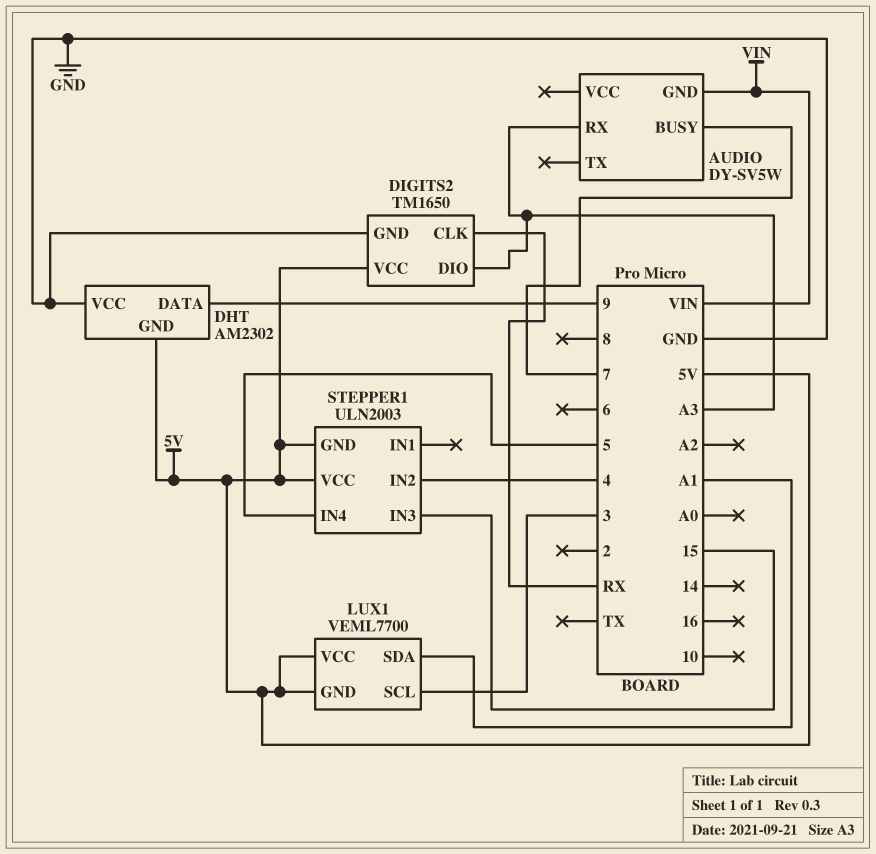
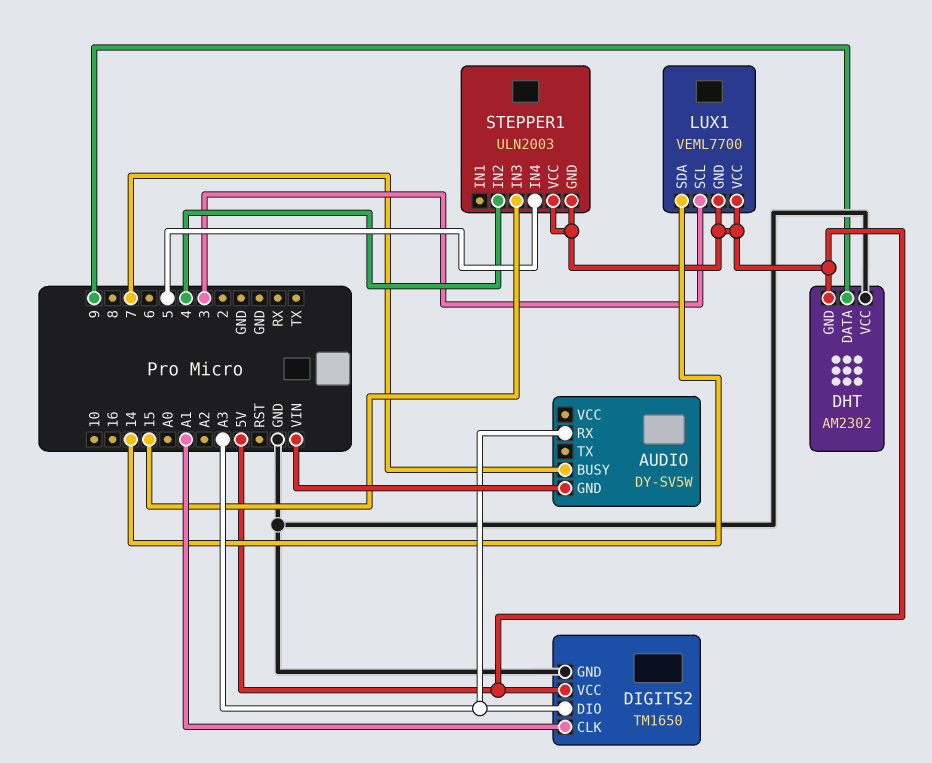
DIGITS2 pin CLK: RX -> A1
LUX1 pin SDA: A1 -> 14

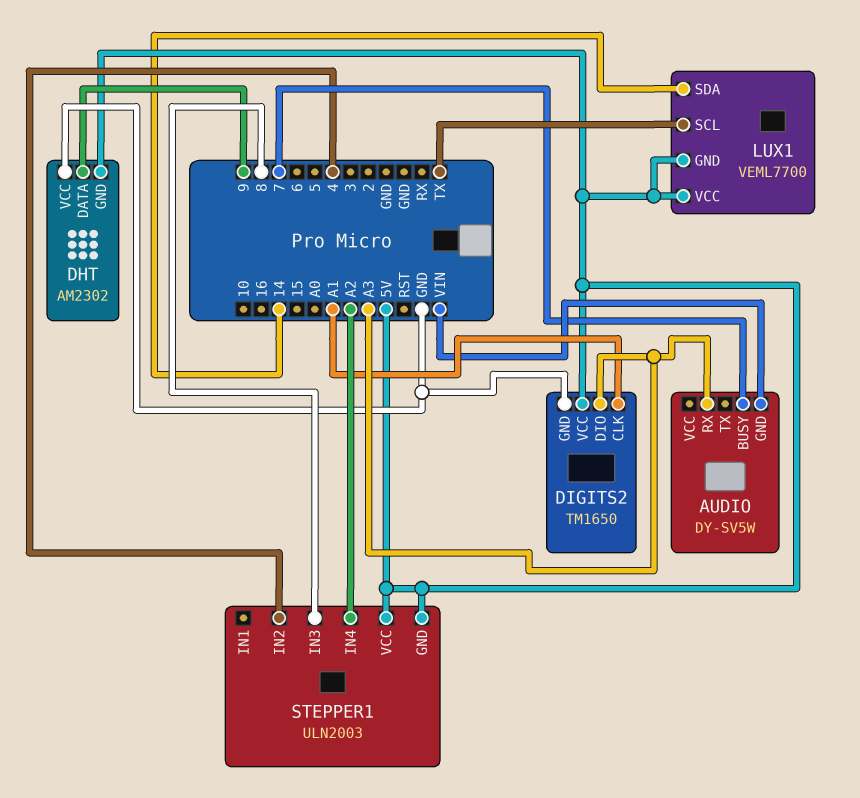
LUX1 pin SCL: 3 -> TX
STEPPER1 pin IN3: 15 -> 8
STEPPER1 pin IN4: 5 -> A2

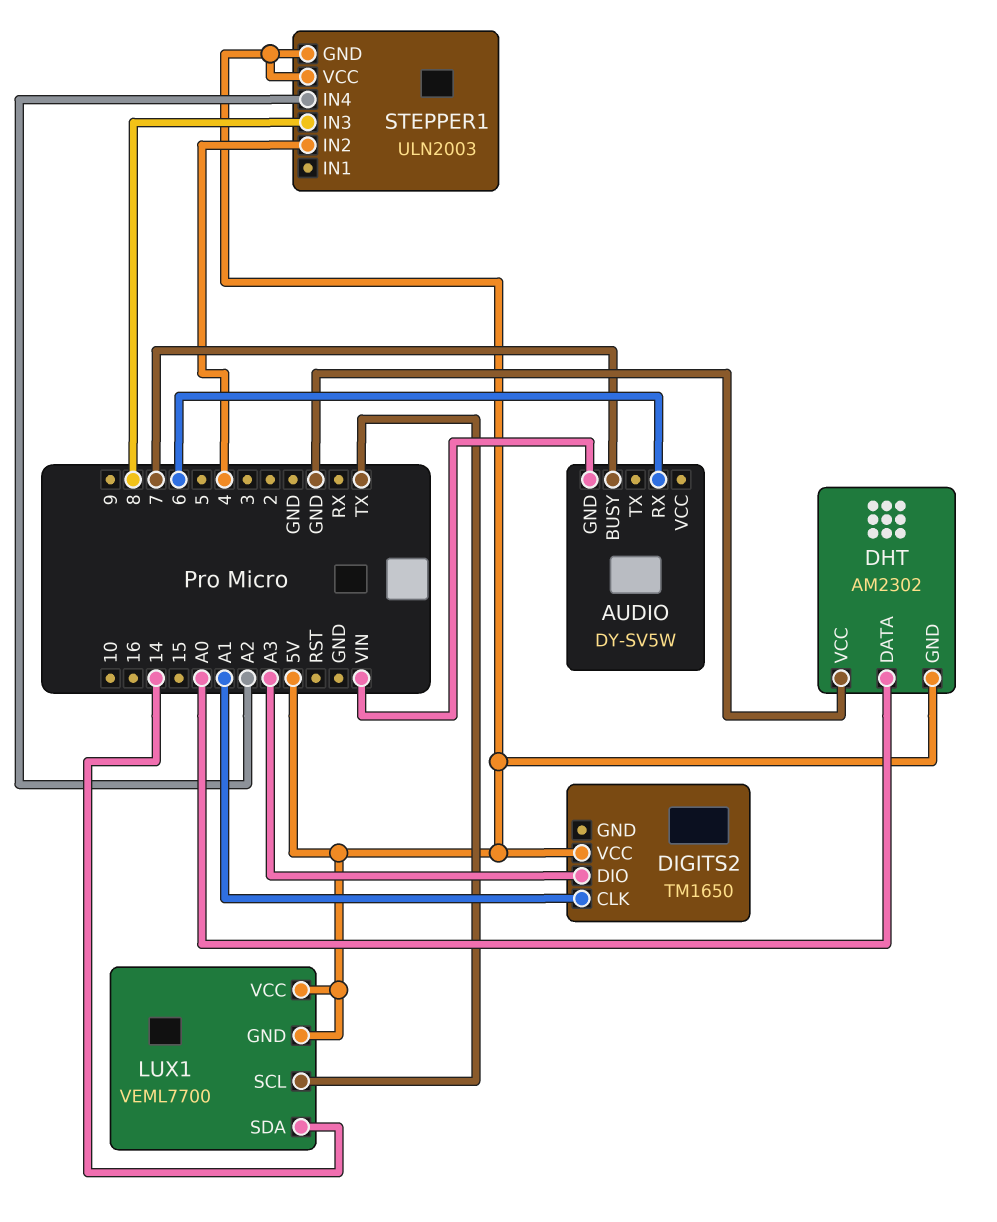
AUDIO pin RX: A3 -> 6
DHT pin DATA: 9 -> A0
DIGITS2 pin GND: GND -> none

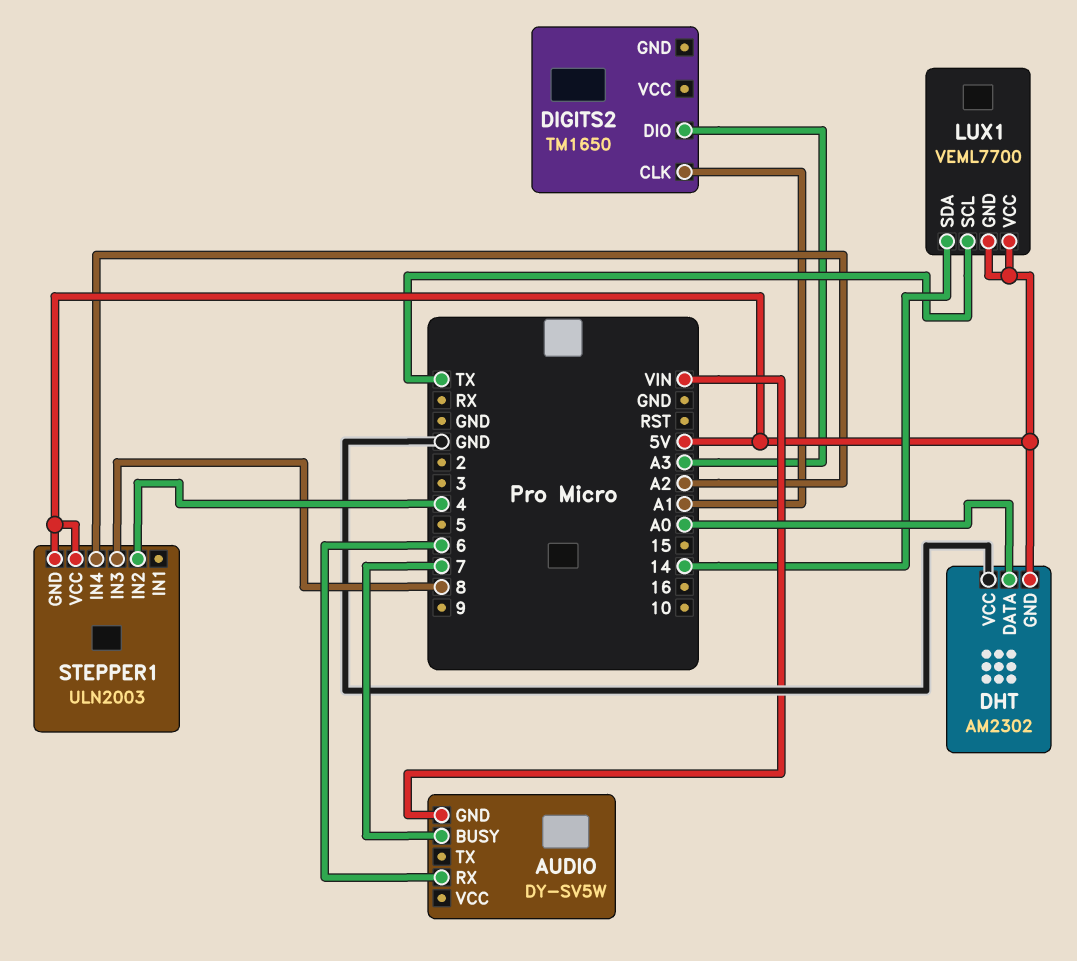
DIGITS2 pin VCC: 5V -> none

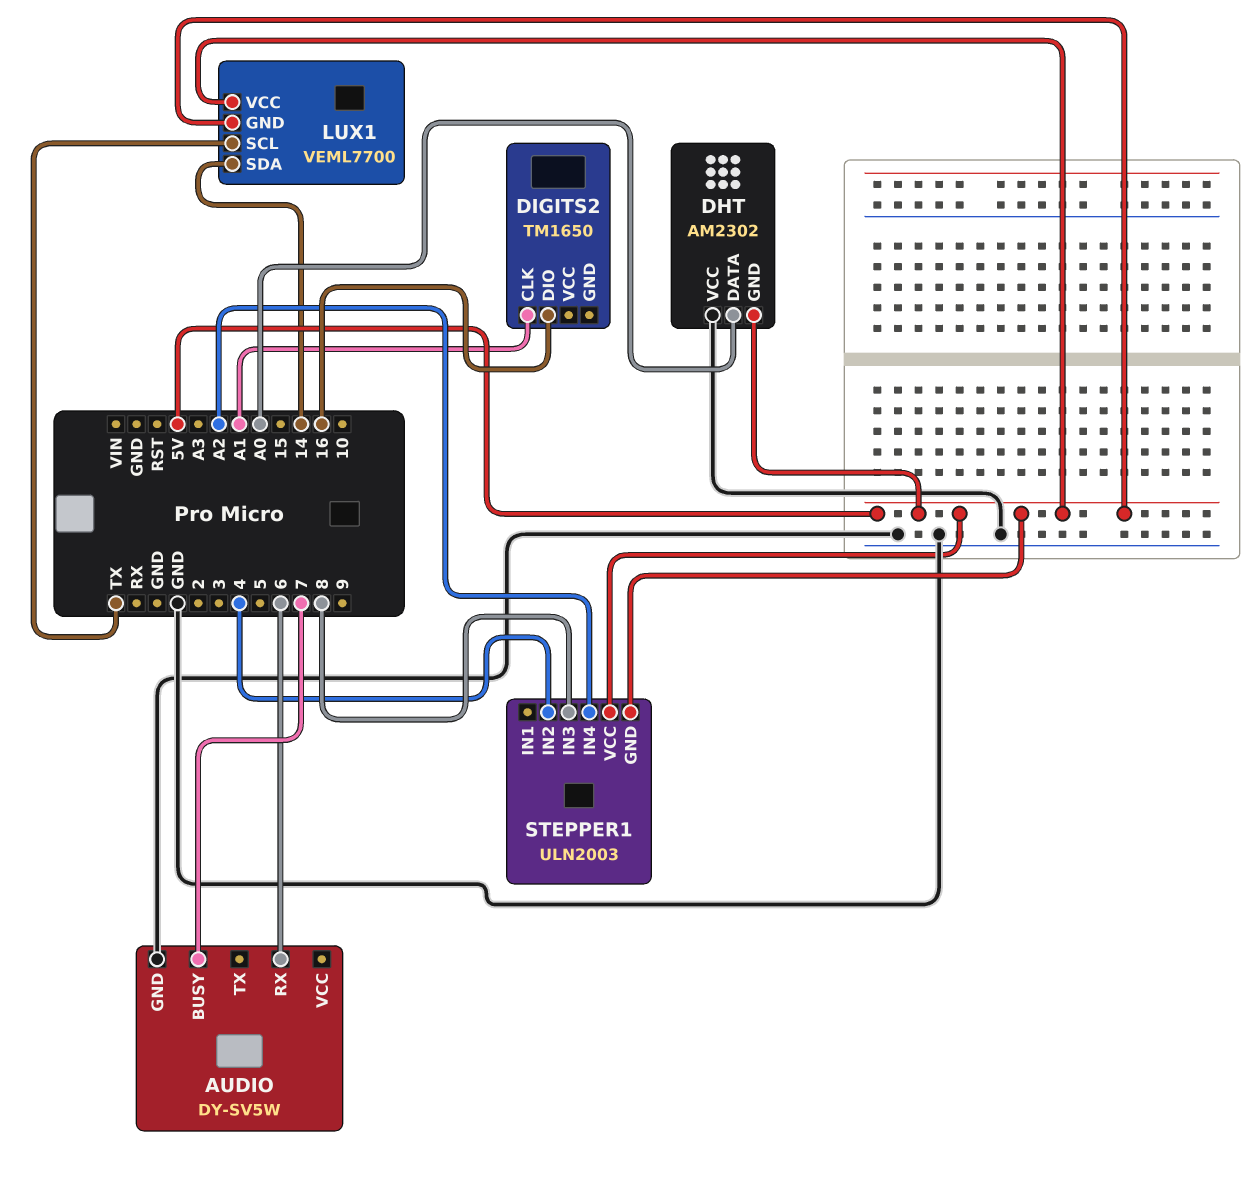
AUDIO pin GND: VIN -> GND
DIGITS2 pin DIO: A3 -> 16

